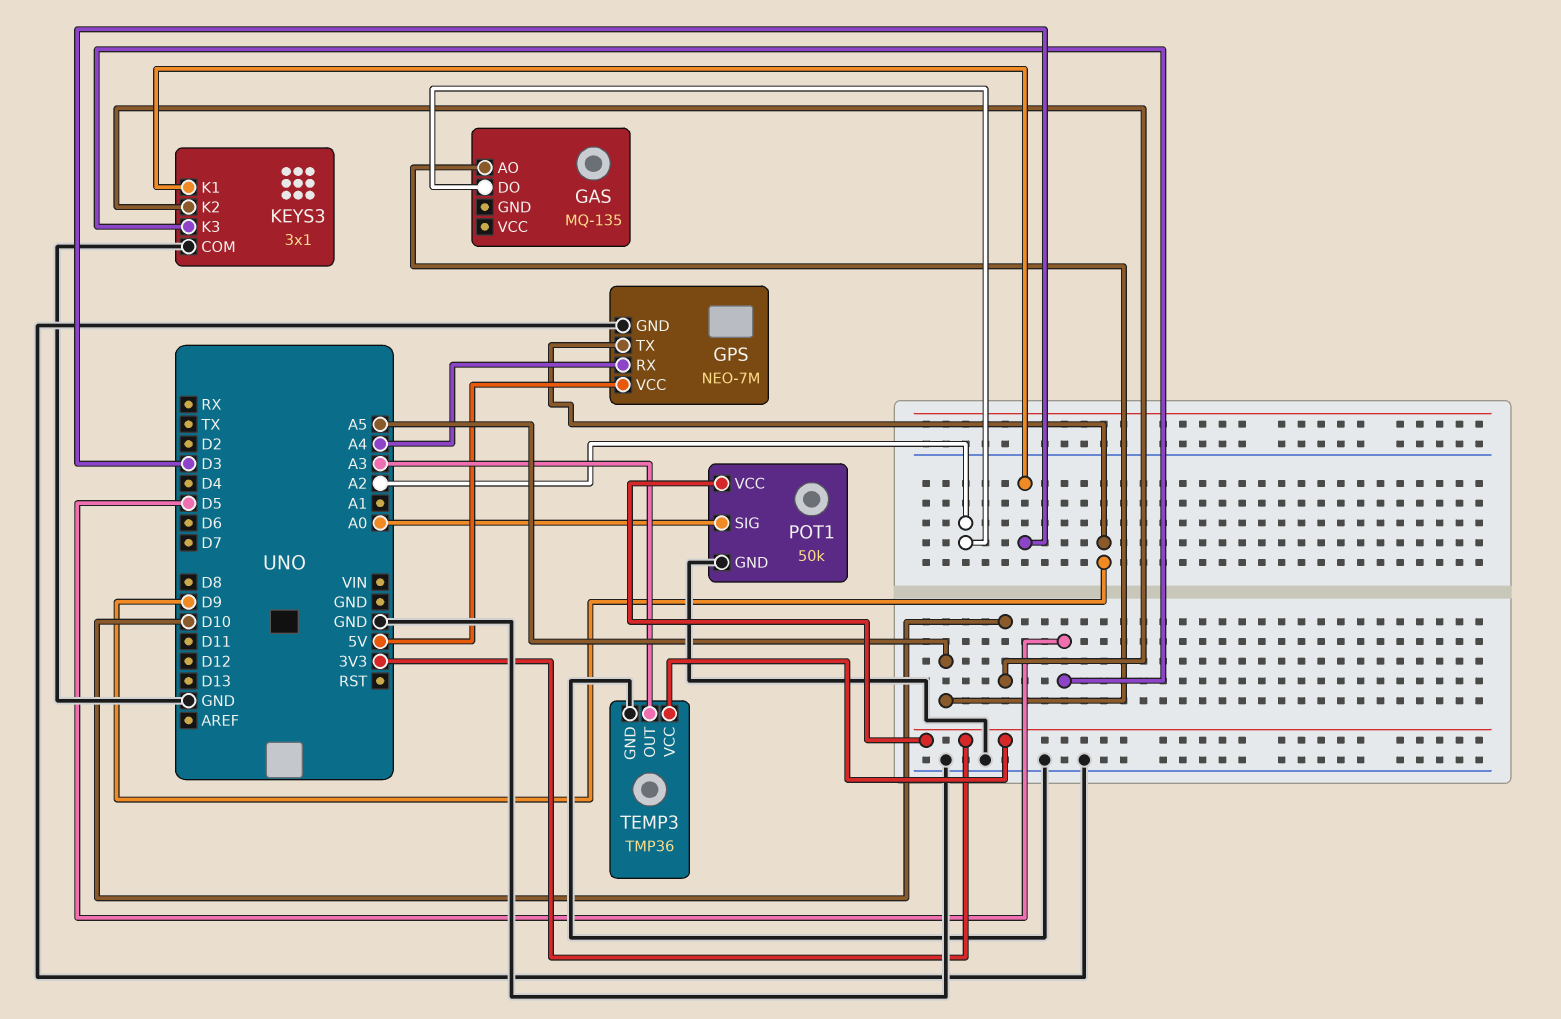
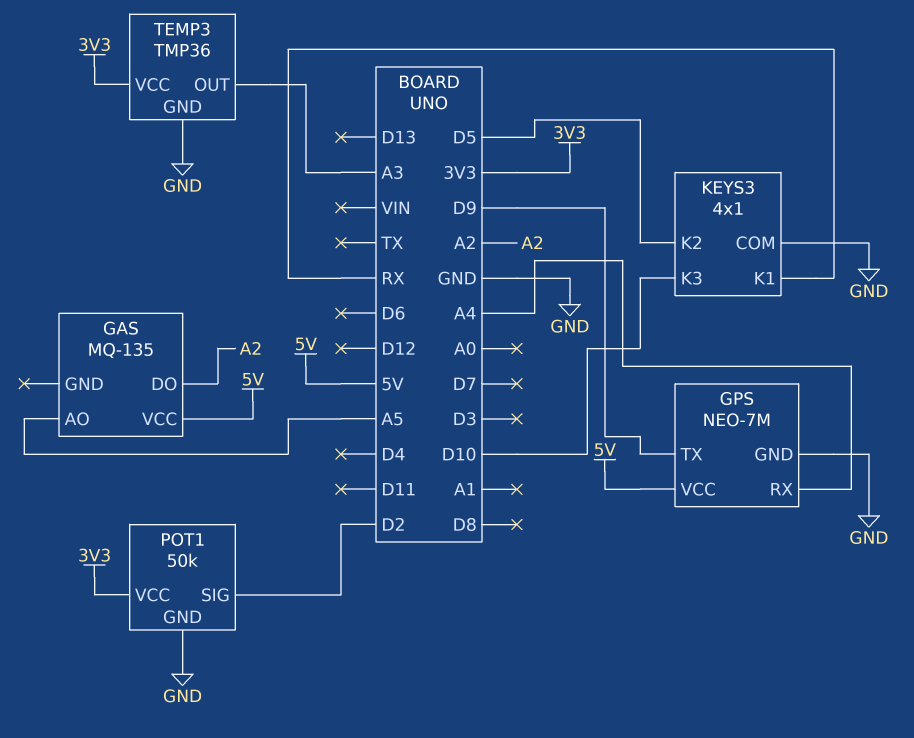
GAS pin VCC: none -> 5V
KEYS3: 3x1 -> 4x1
KEYS3 pin K1: D3 -> RX
KEYS3 pin K2: D10 -> D5
KEYS3 pin K3: D5 -> D10
POT1 pin SIG: A0 -> D2

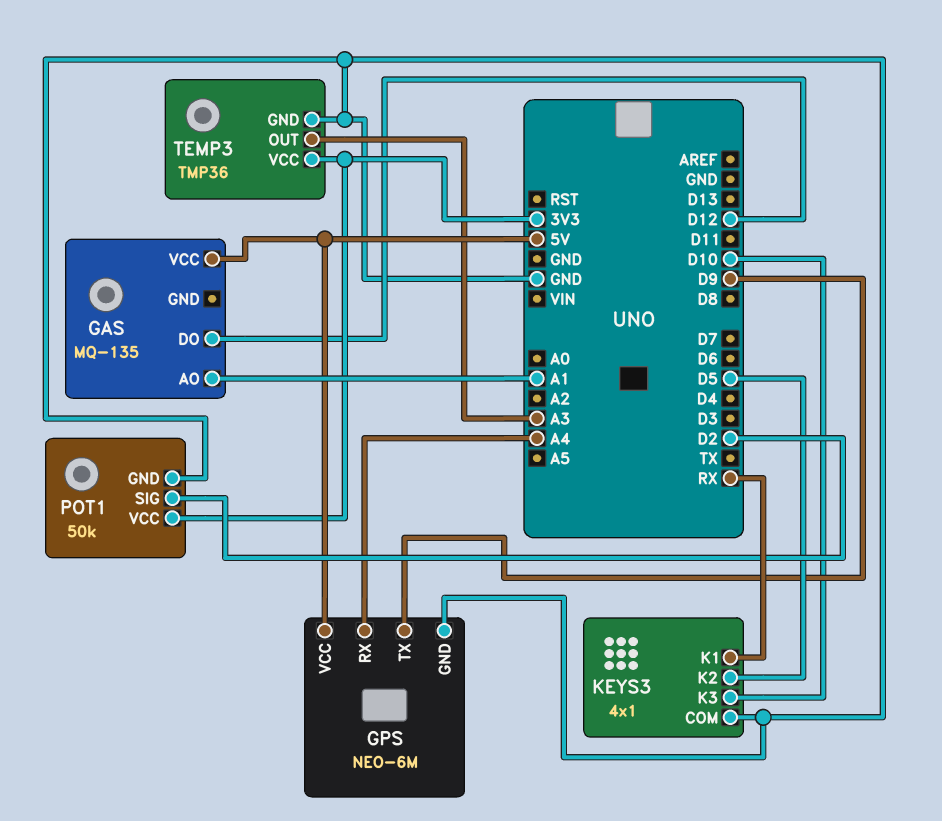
GAS pin AO: A5 -> A1
GAS pin DO: A2 -> D12
GPS: NEO-7M -> NEO-6M

